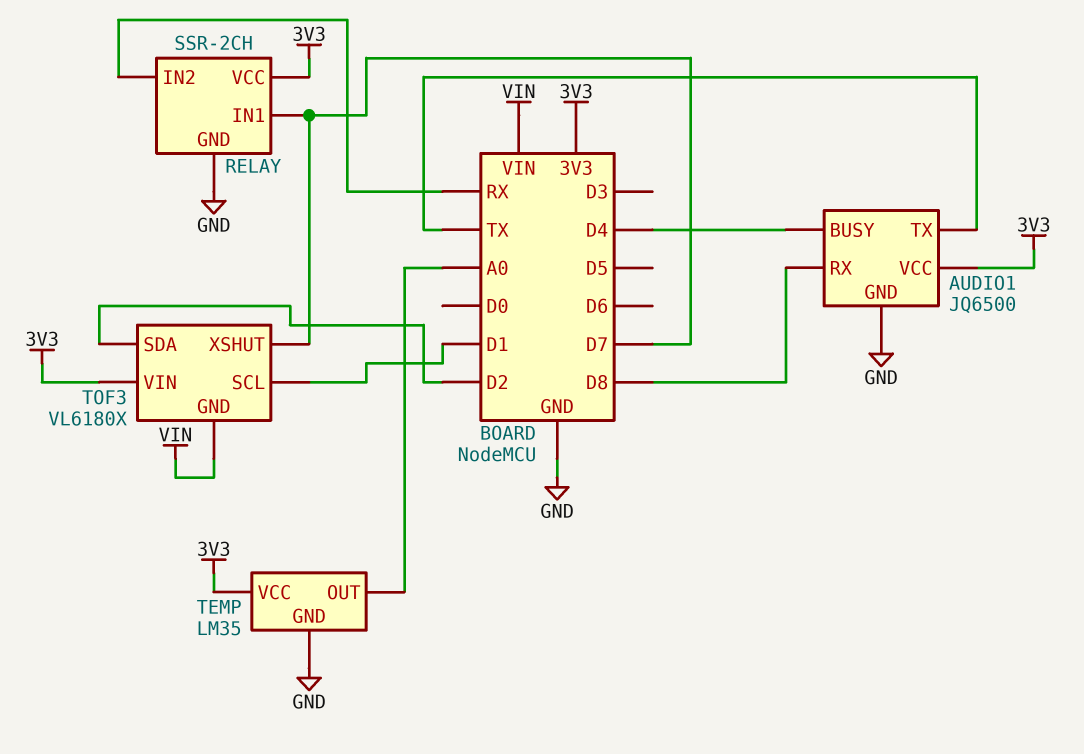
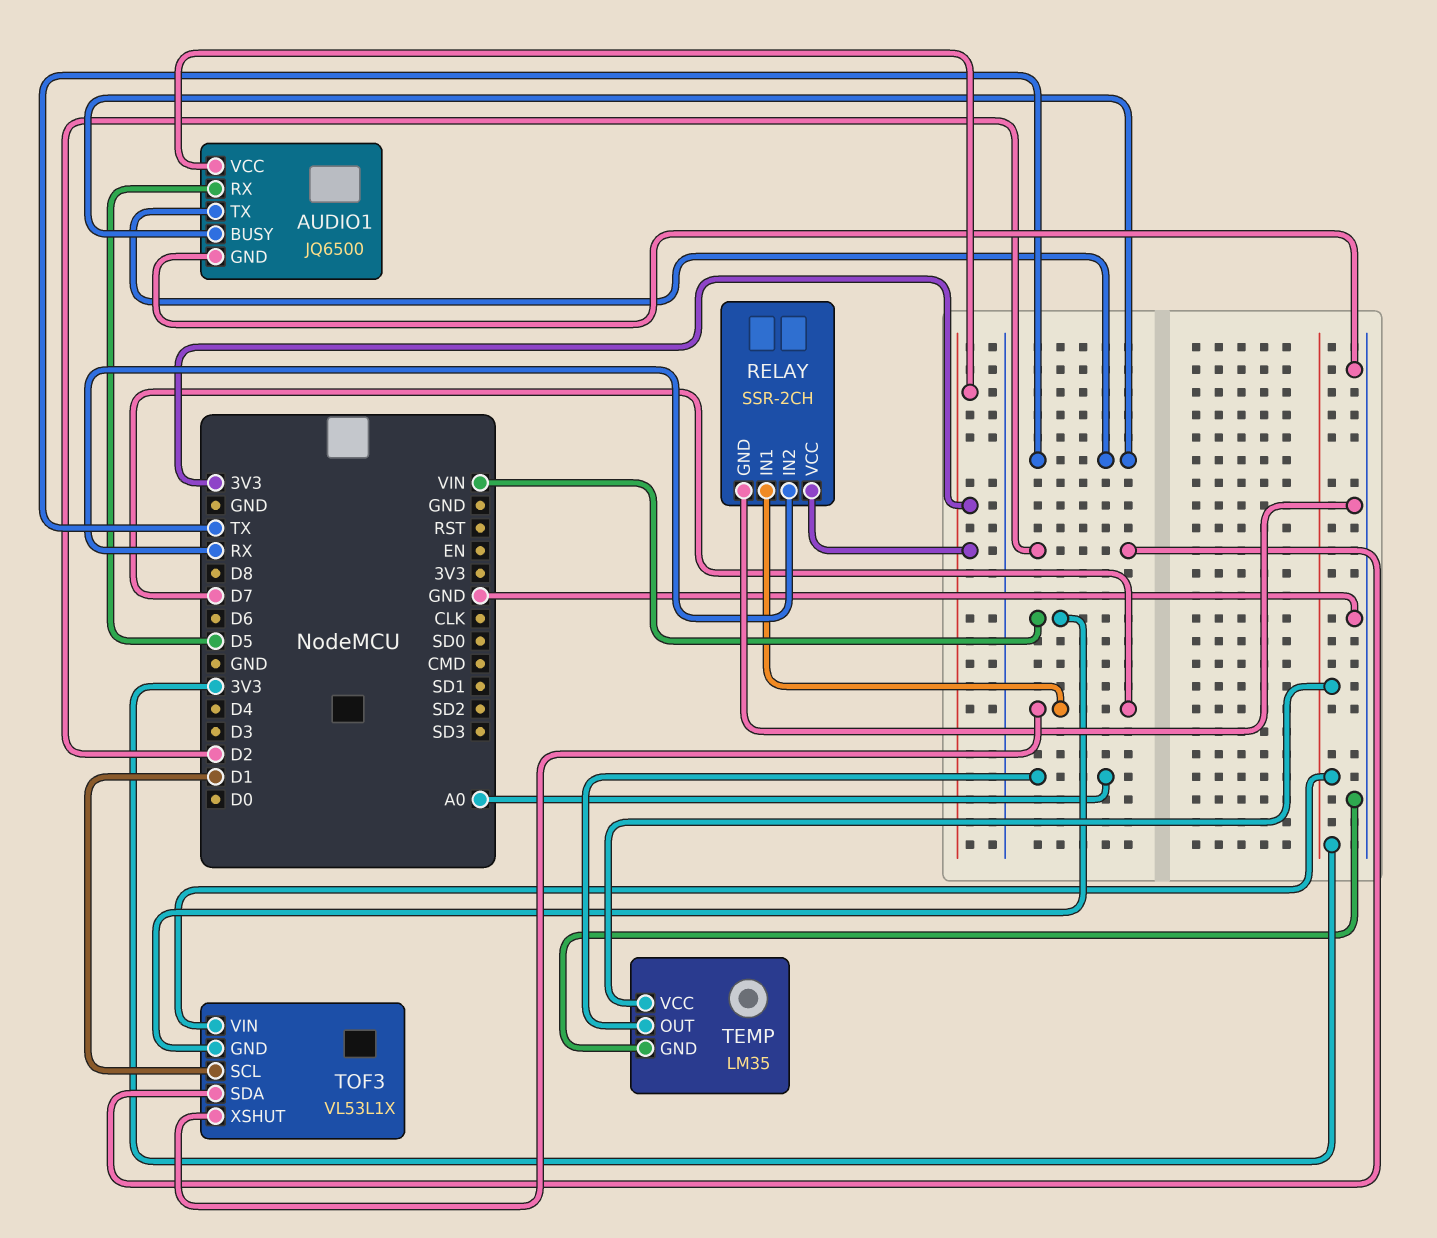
AUDIO1 pin BUSY: D4 -> TX
AUDIO1 pin RX: D8 -> D5
TOF3: VL6180X -> VL53L1X

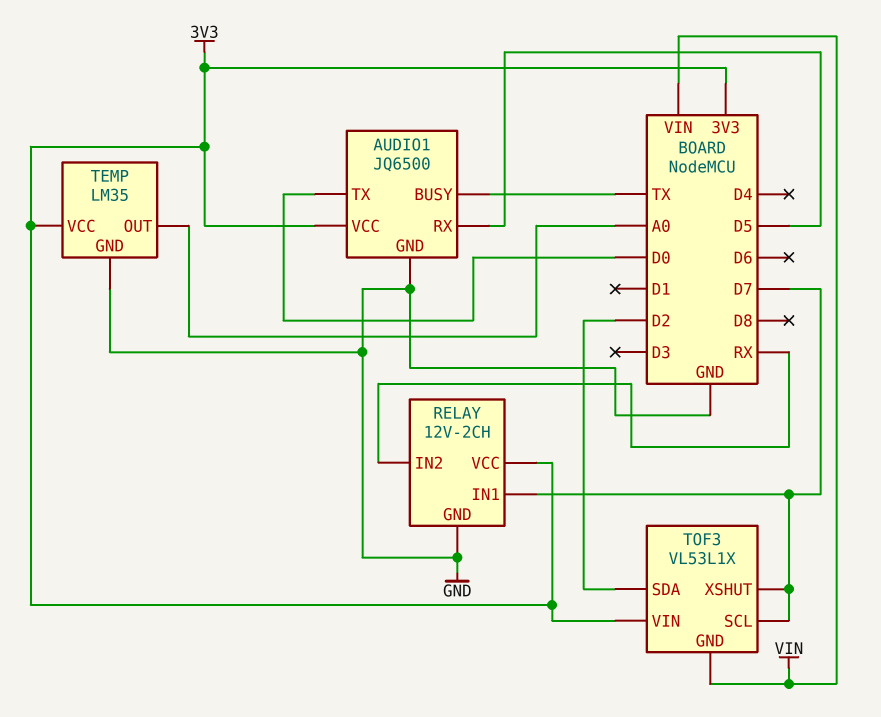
AUDIO1 pin TX: TX -> D0
RELAY: SSR-2CH -> 12V-2CH
TOF3 pin SCL: D1 -> D7

